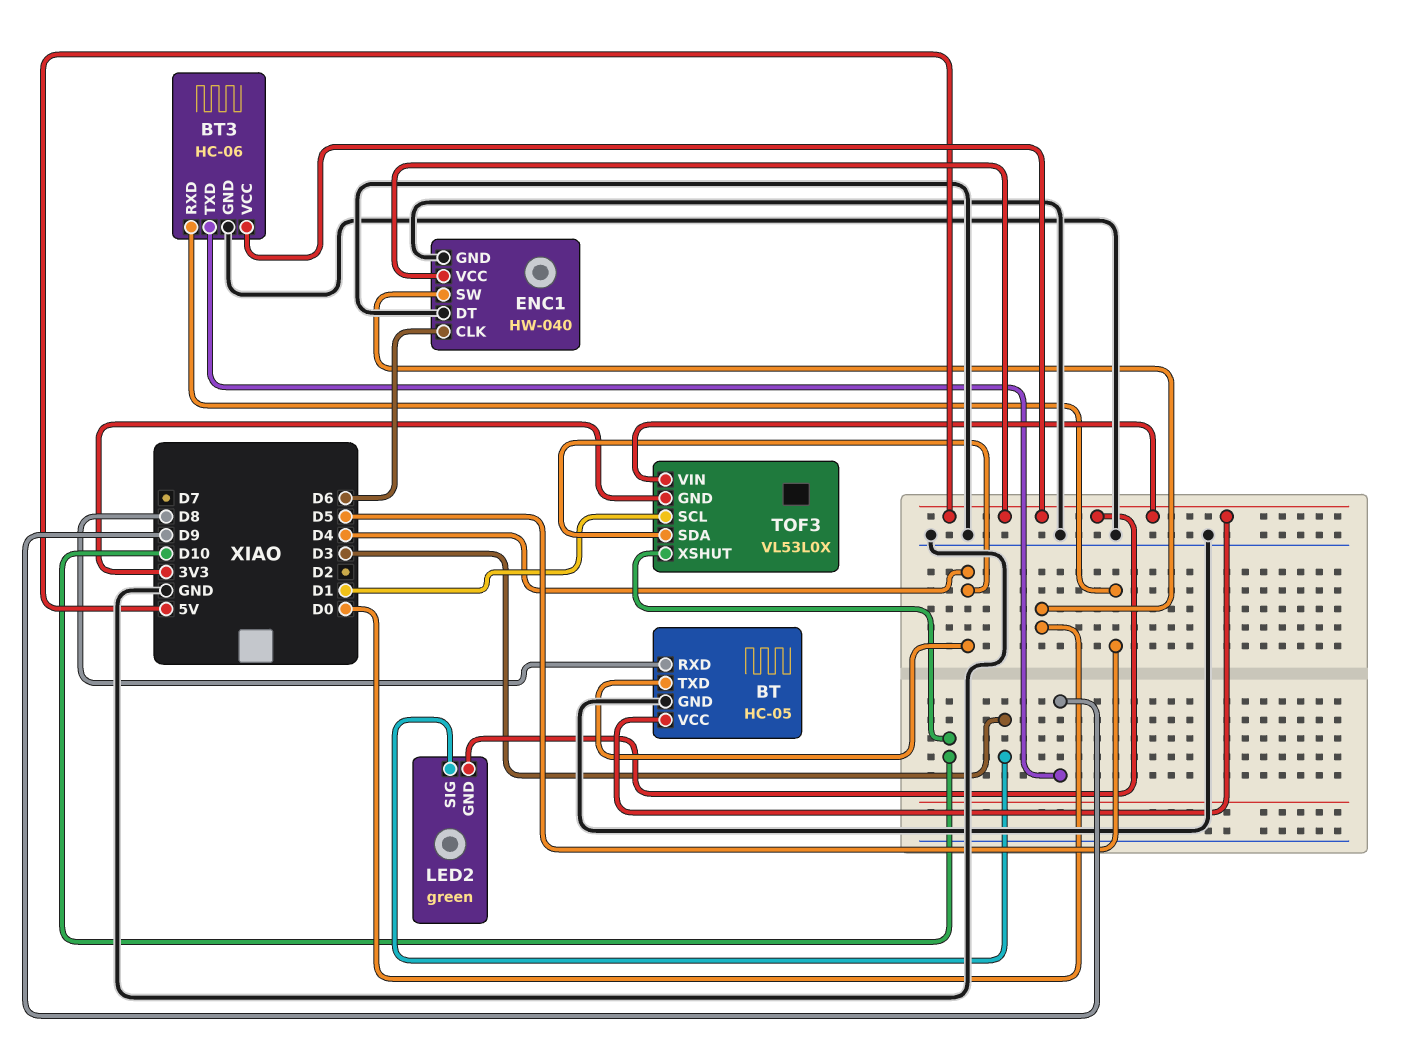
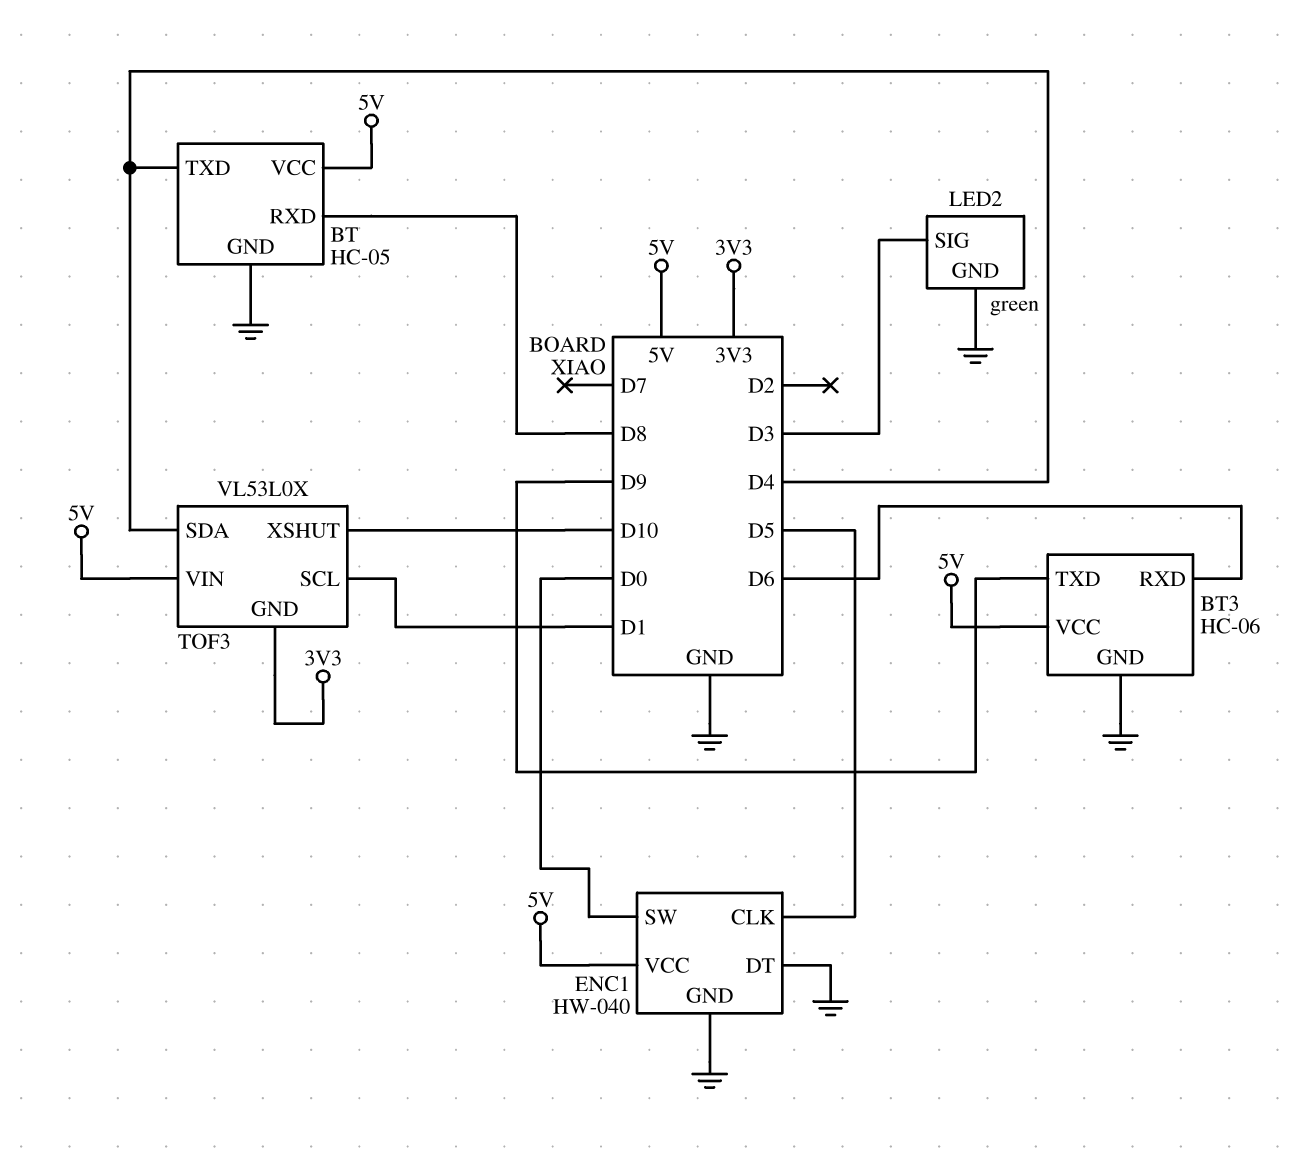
BT3 pin RXD: D5 -> D6
ENC1 pin CLK: D6 -> D5
LED2 pin GND: 5V -> GND

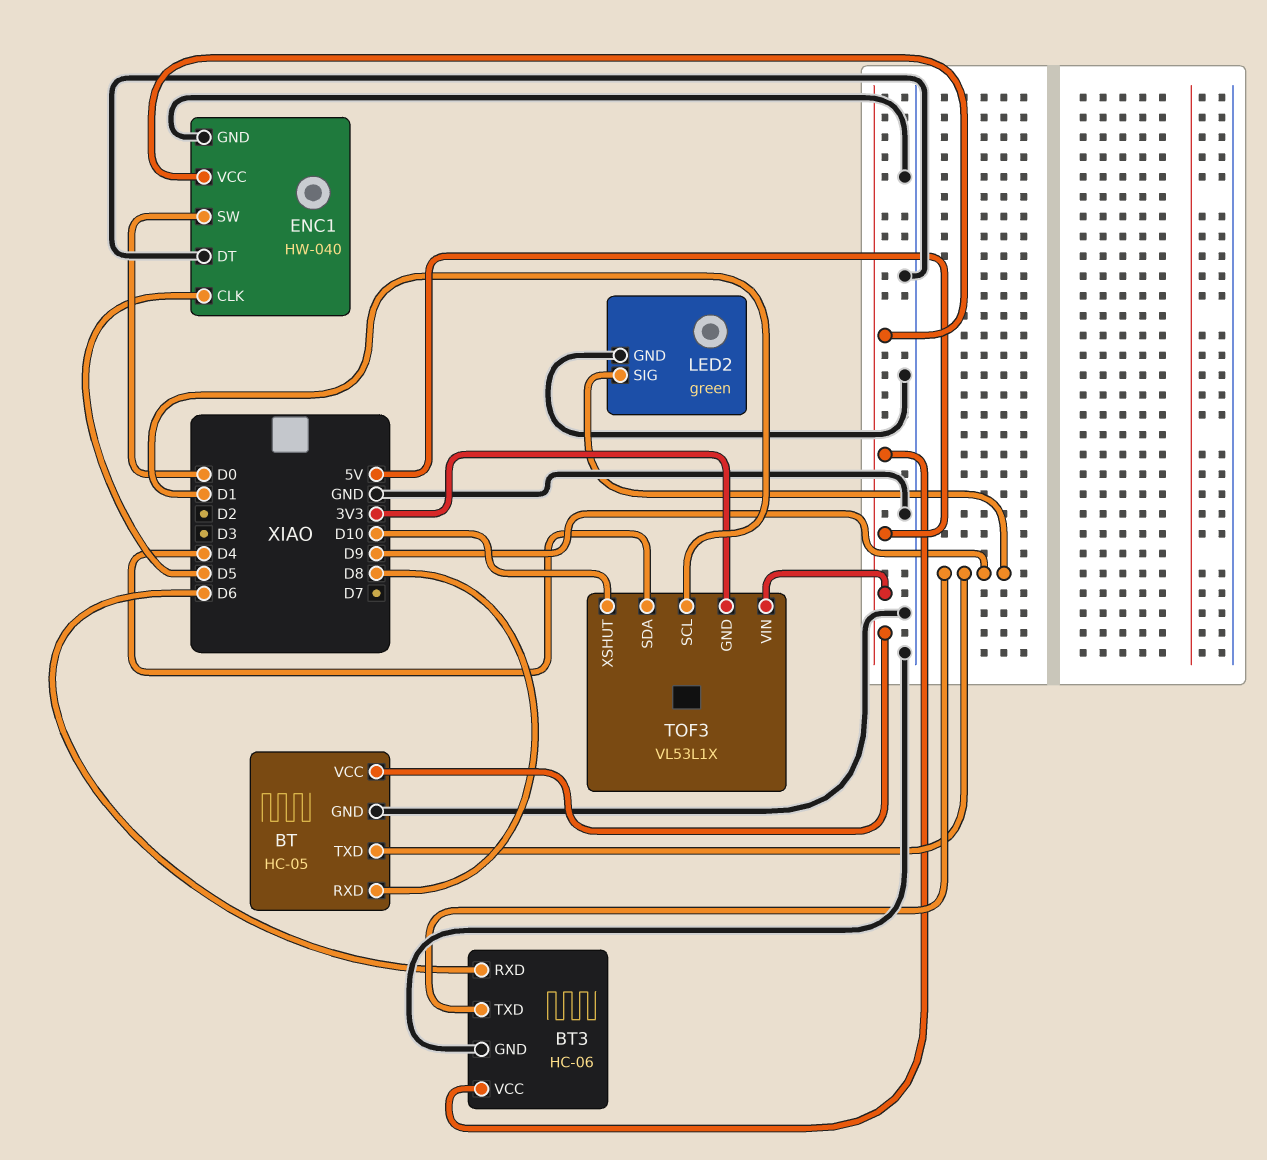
BT pin TXD: D4 -> D9
LED2 pin SIG: D3 -> D9
TOF3: VL53L0X -> VL53L1X

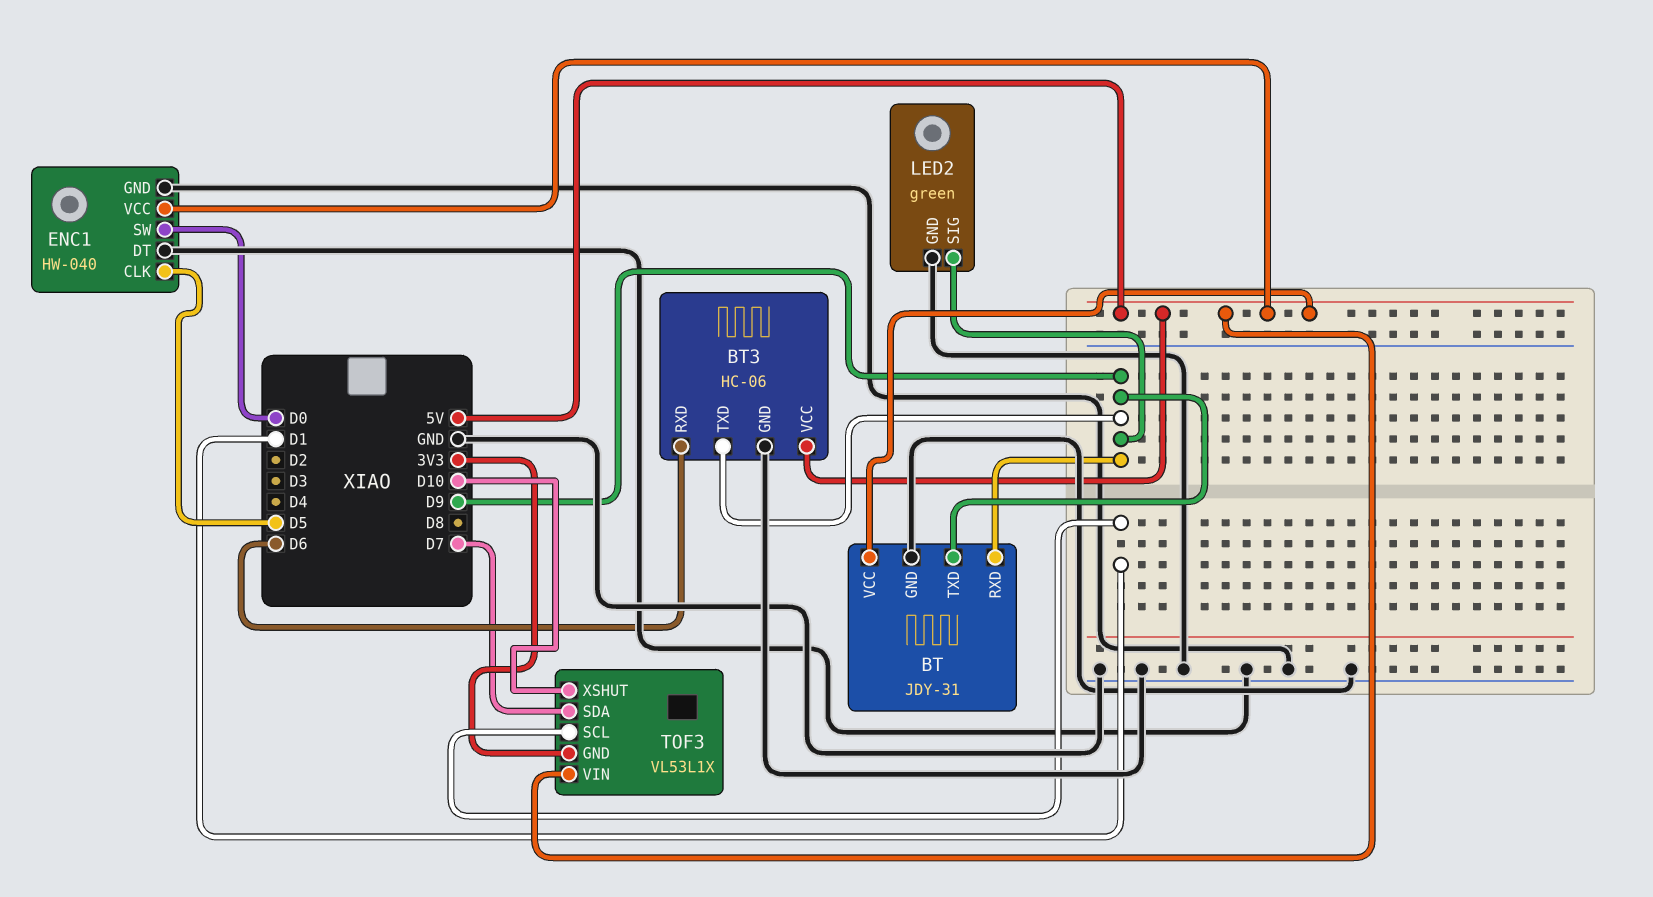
BT: HC-05 -> JDY-31
BT pin RXD: D8 -> D9
TOF3 pin SDA: D4 -> D7

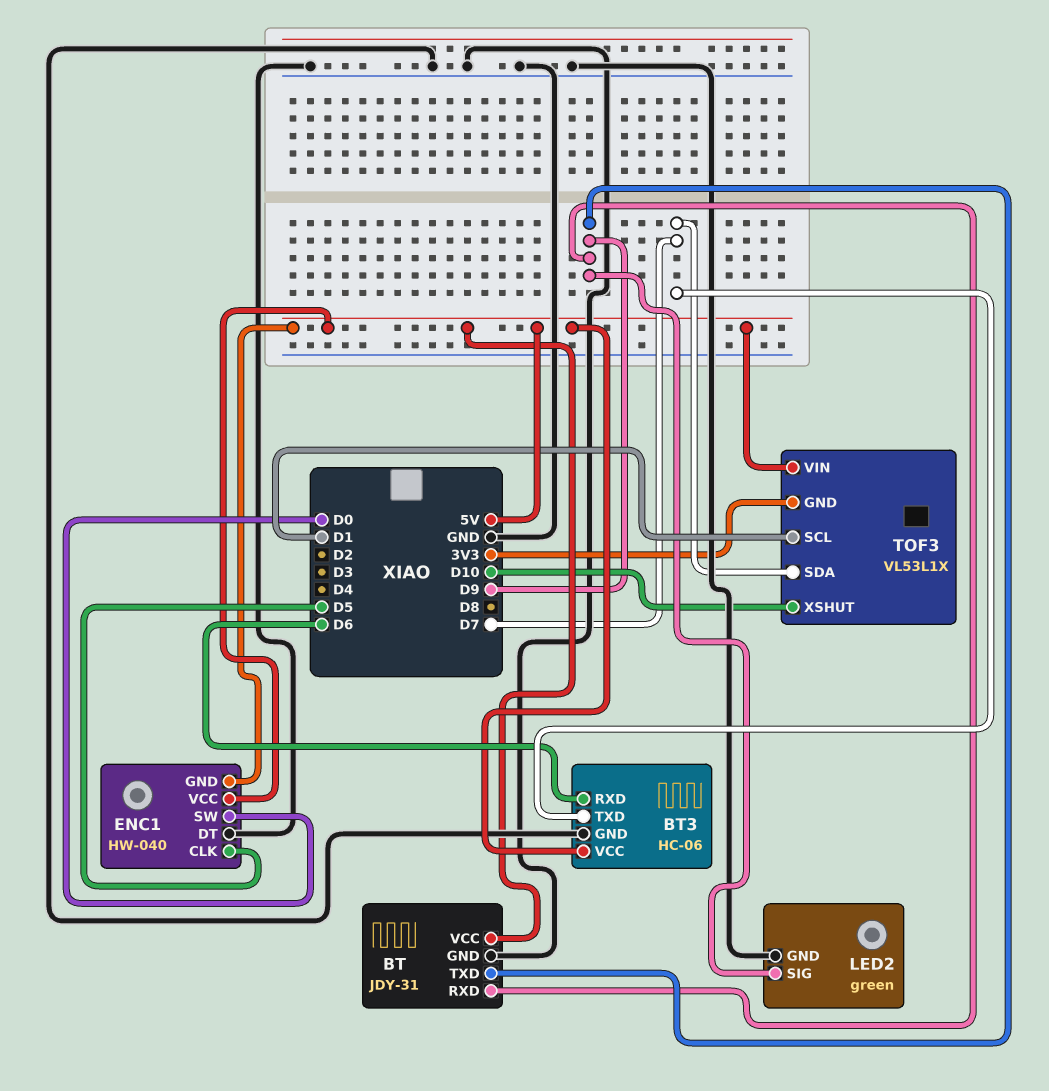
BT3 pin TXD: D9 -> D7
ENC1 pin GND: GND -> 5V

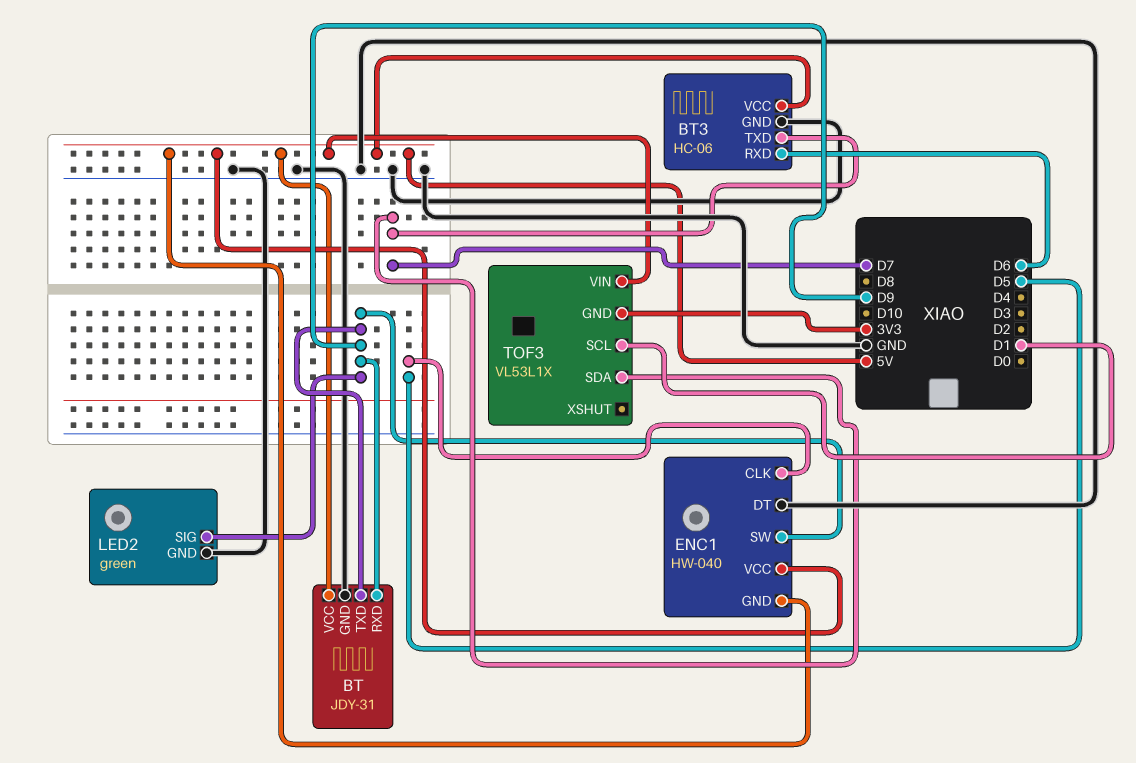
ENC1 pin SW: D0 -> D9
TOF3 pin XSHUT: D10 -> none

